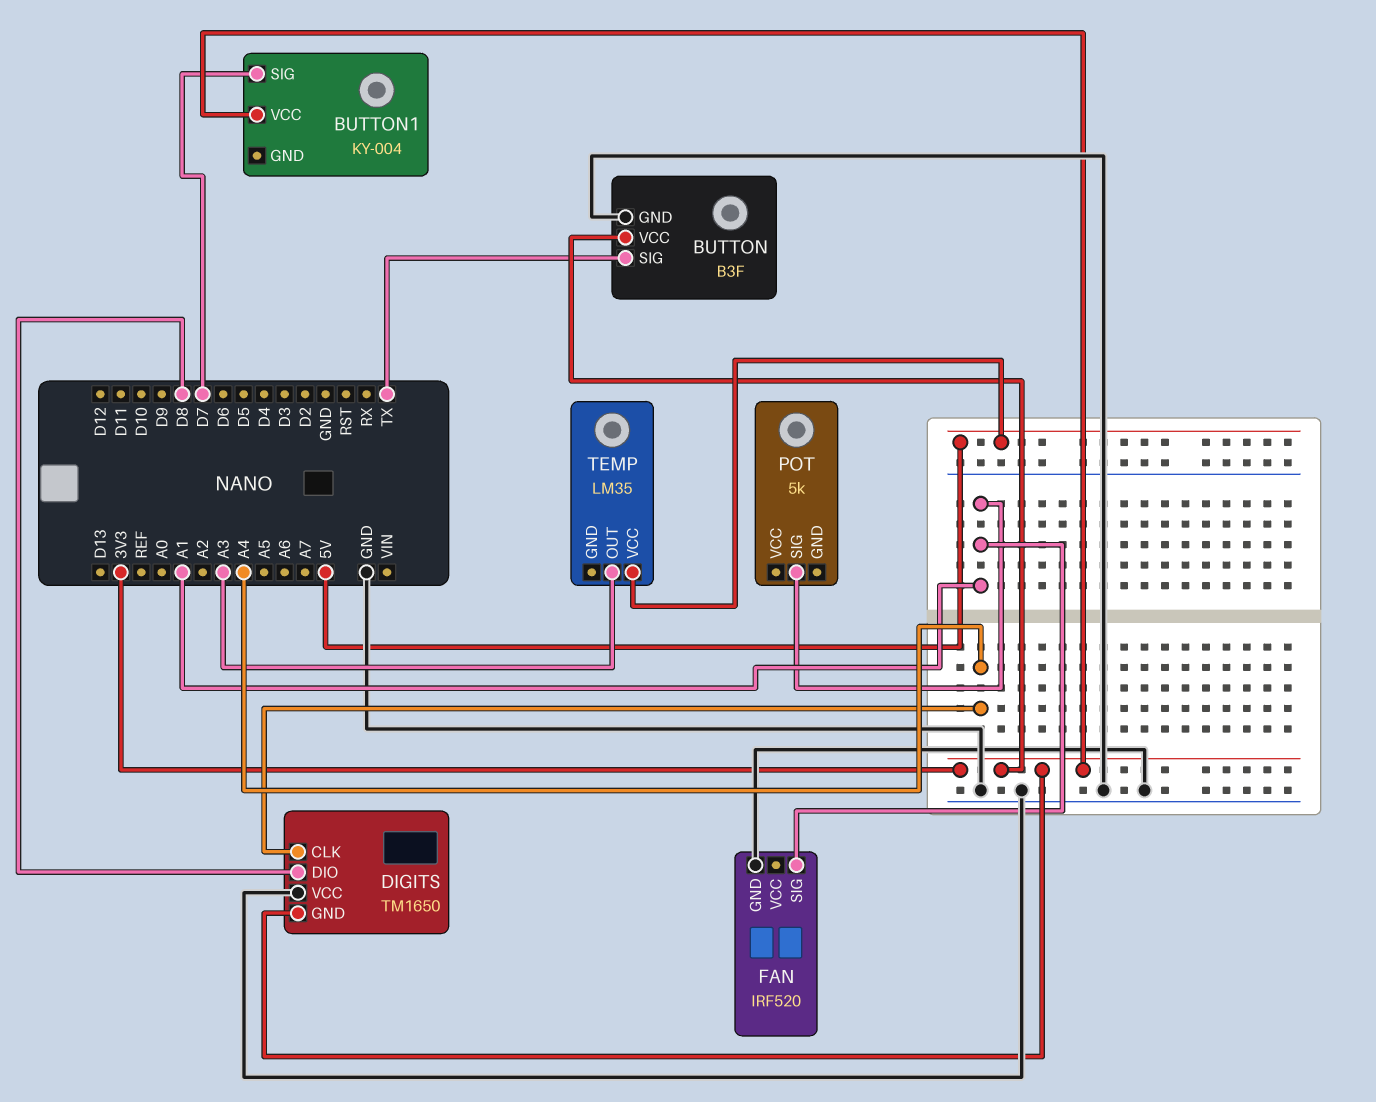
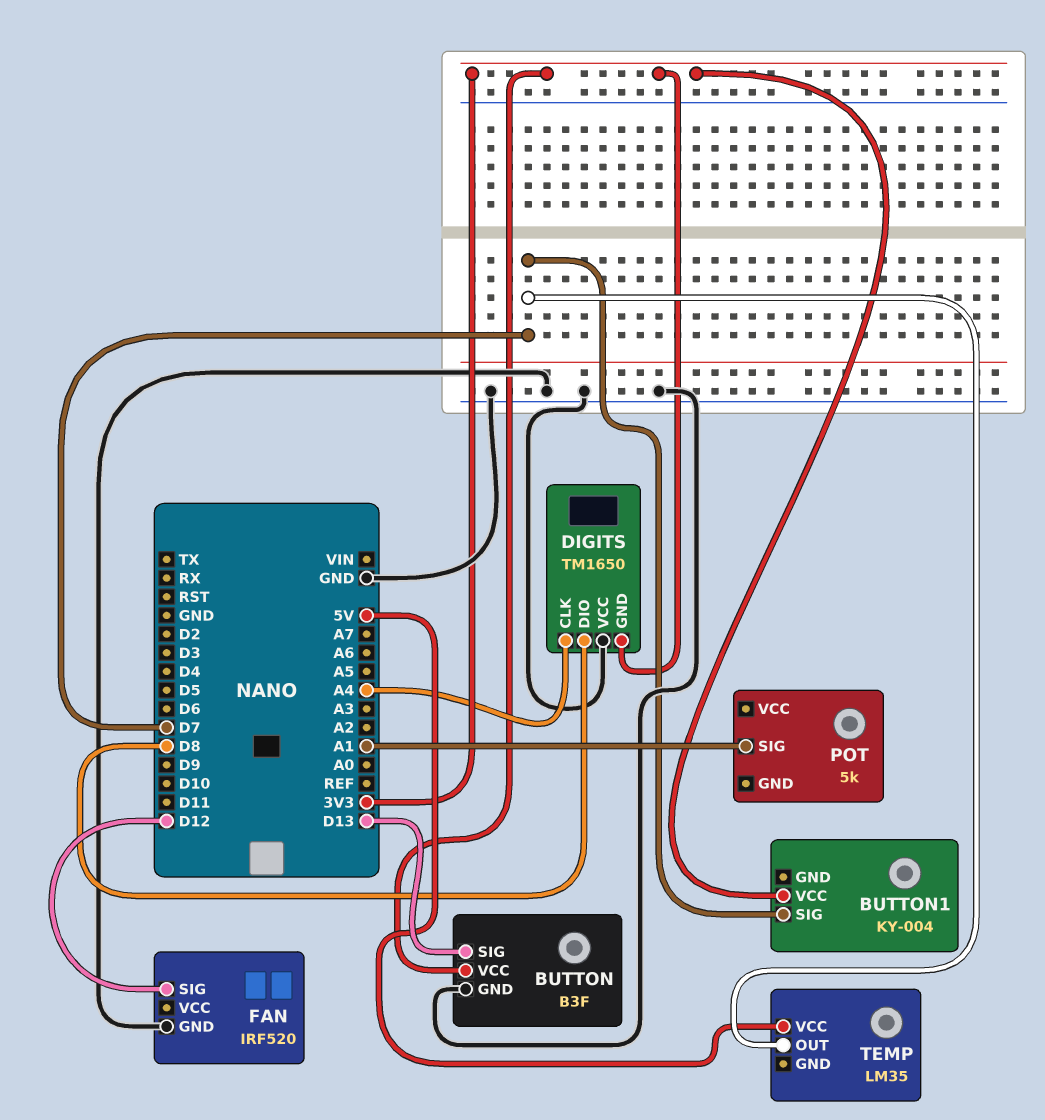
BUTTON pin SIG: TX -> D13
FAN pin SIG: A1 -> D12
TEMP pin OUT: A3 -> D7

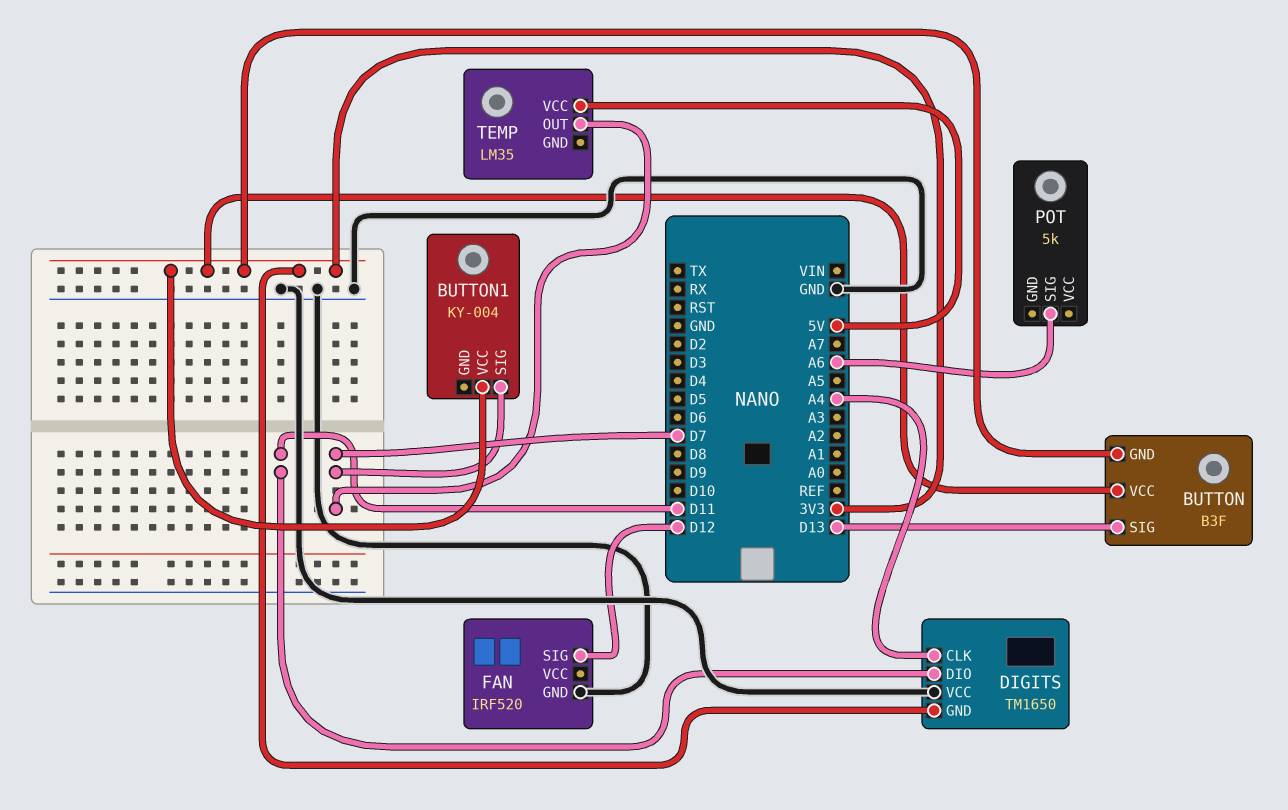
BUTTON pin GND: GND -> 3V3
DIGITS pin DIO: D8 -> D11
POT pin SIG: A1 -> A6

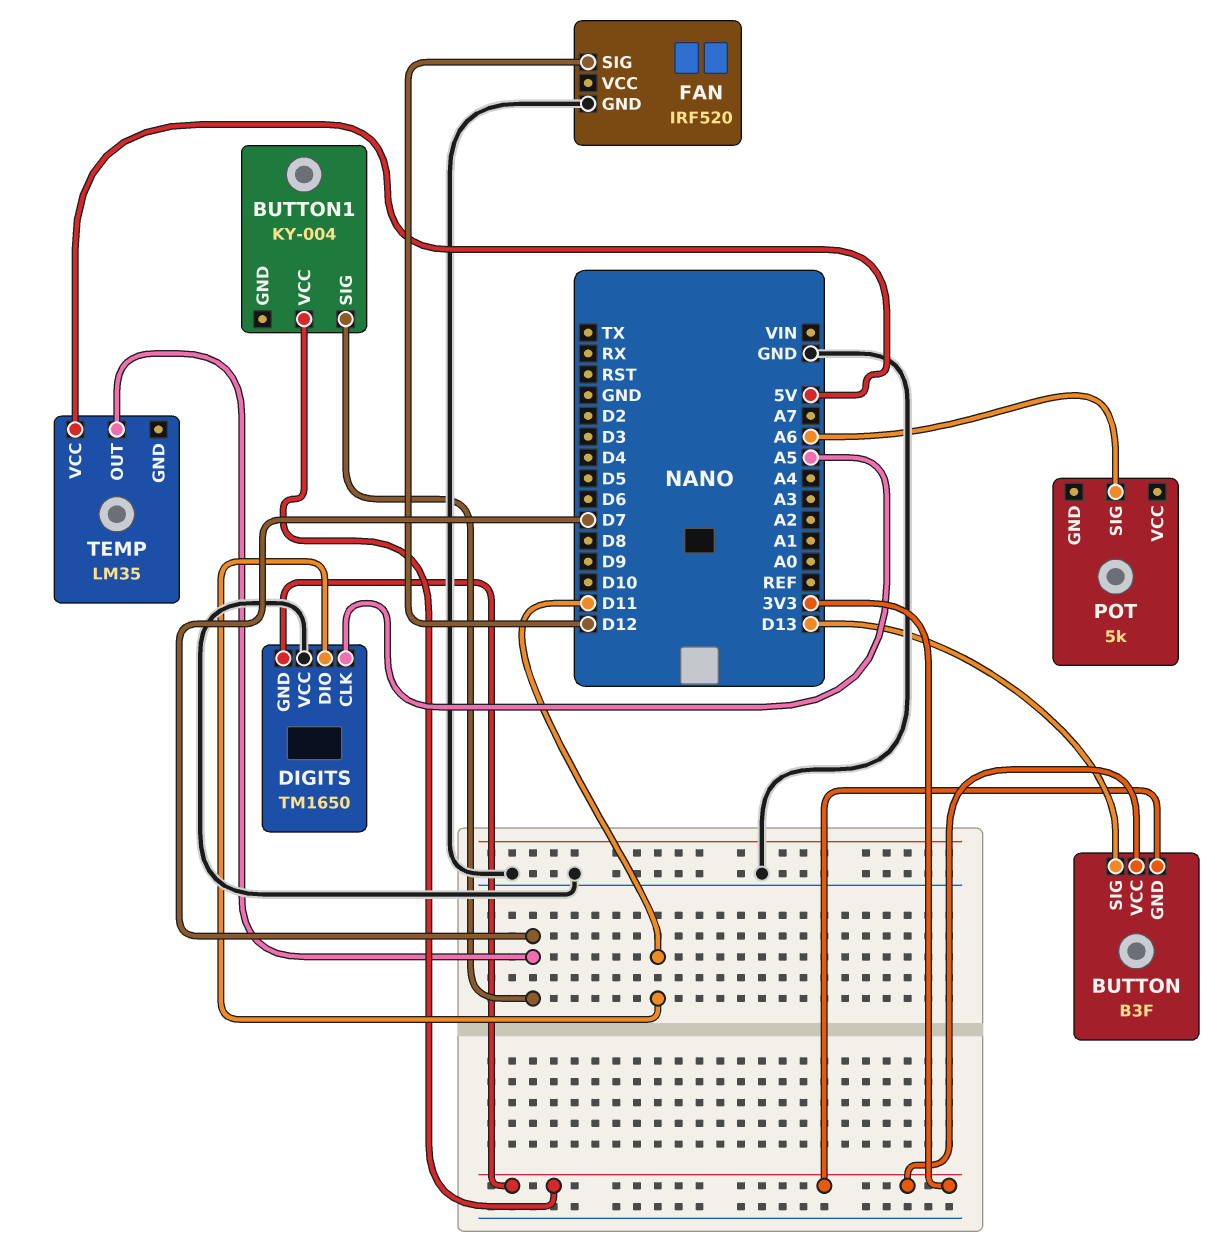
DIGITS pin CLK: A4 -> A5

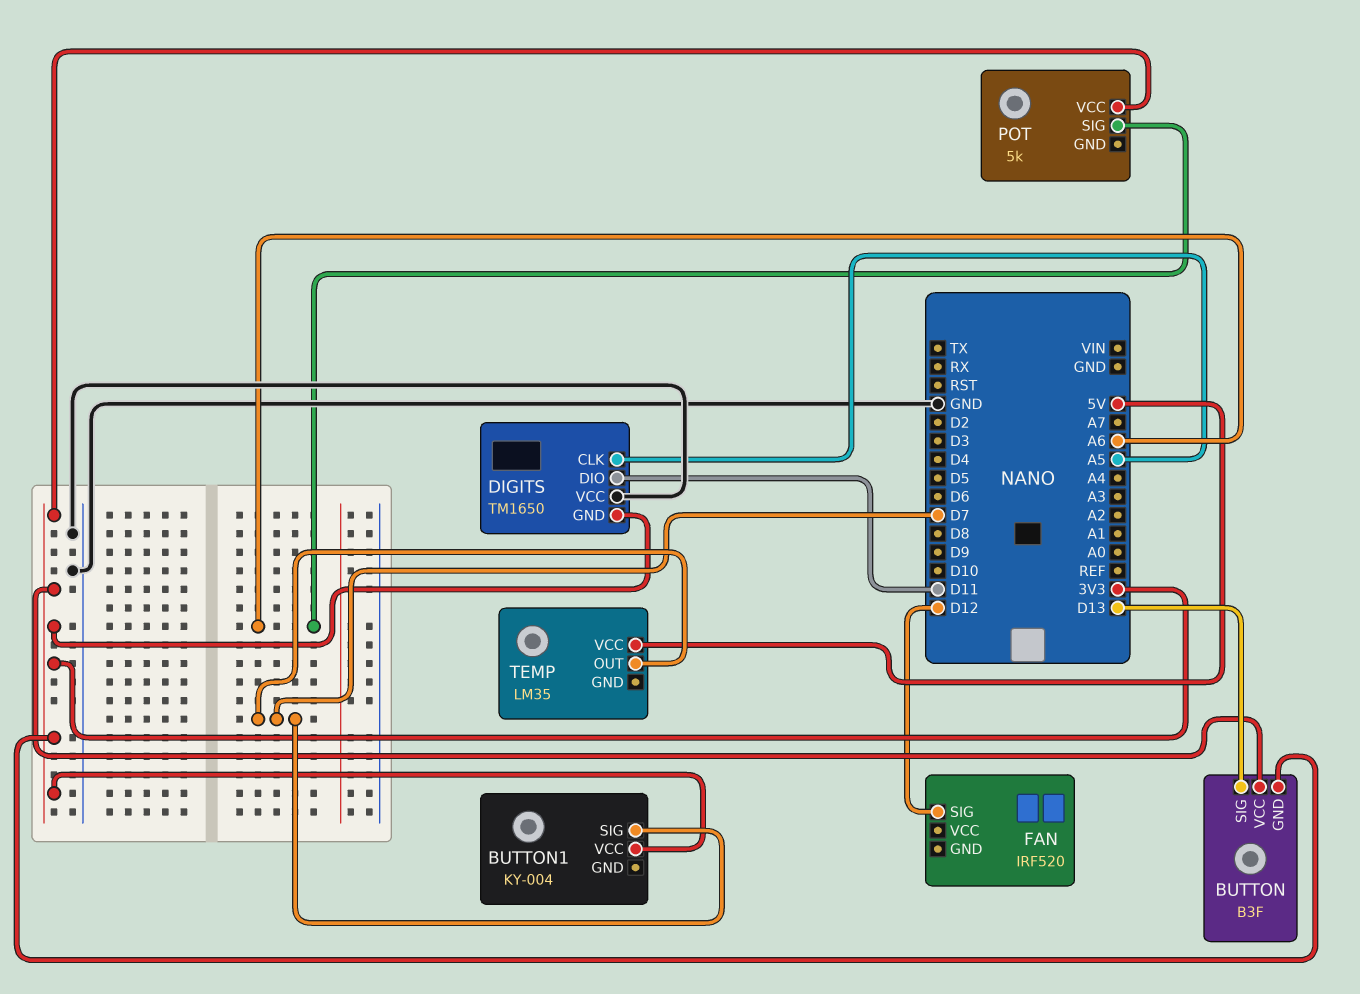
FAN pin GND: GND -> none
POT pin VCC: none -> 3V3

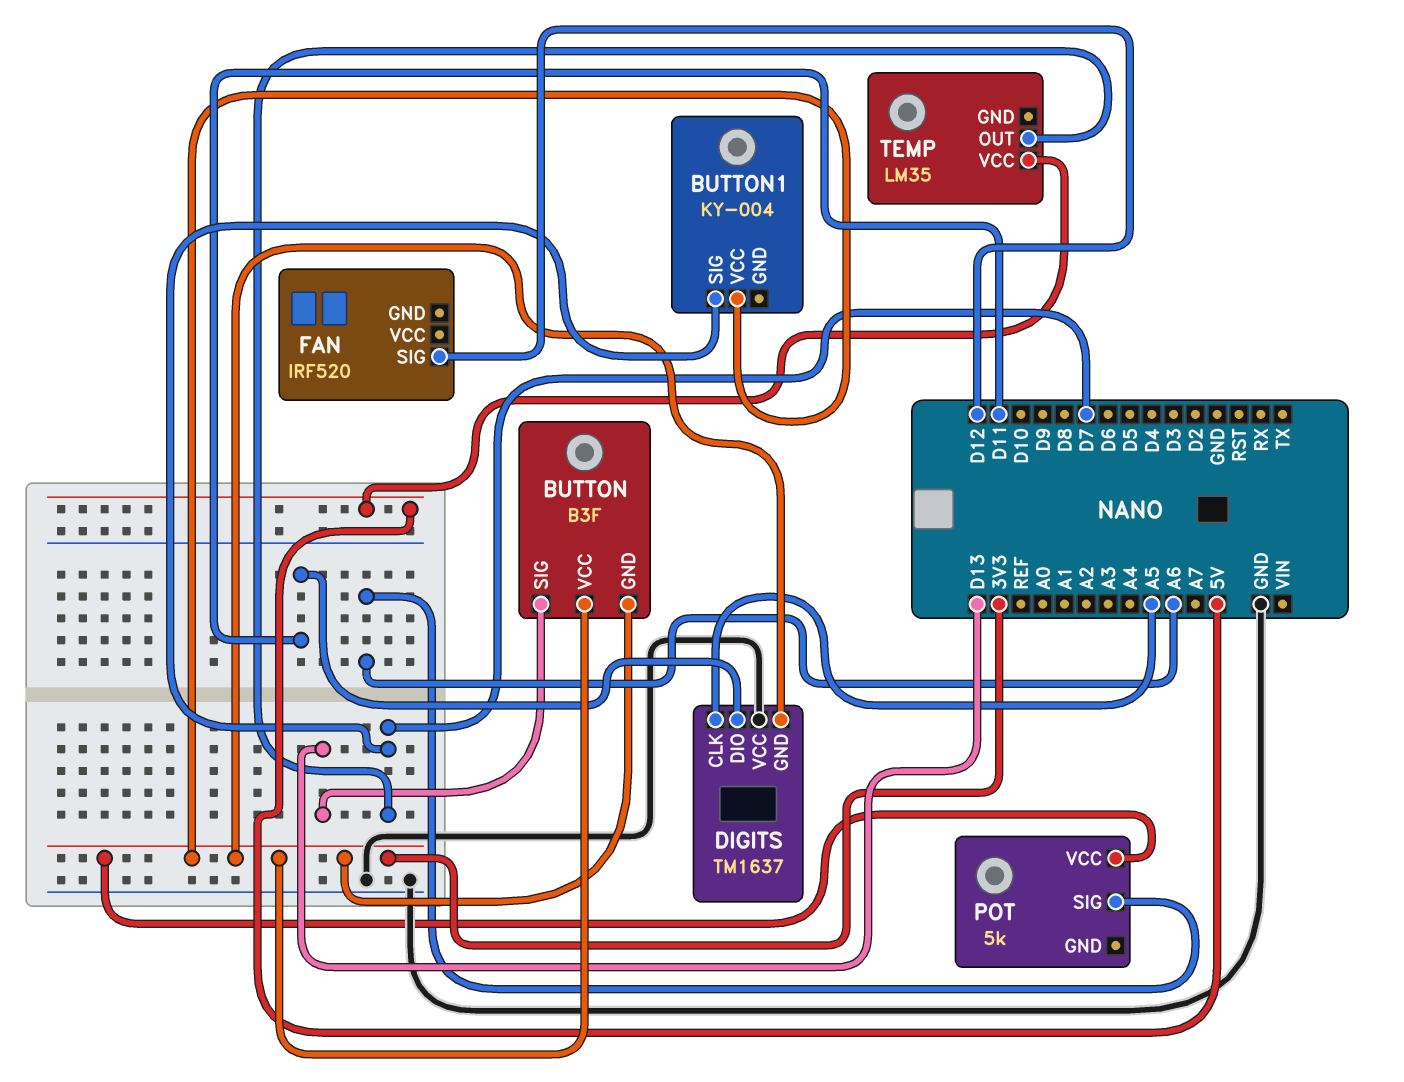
DIGITS: TM1650 -> TM1637

